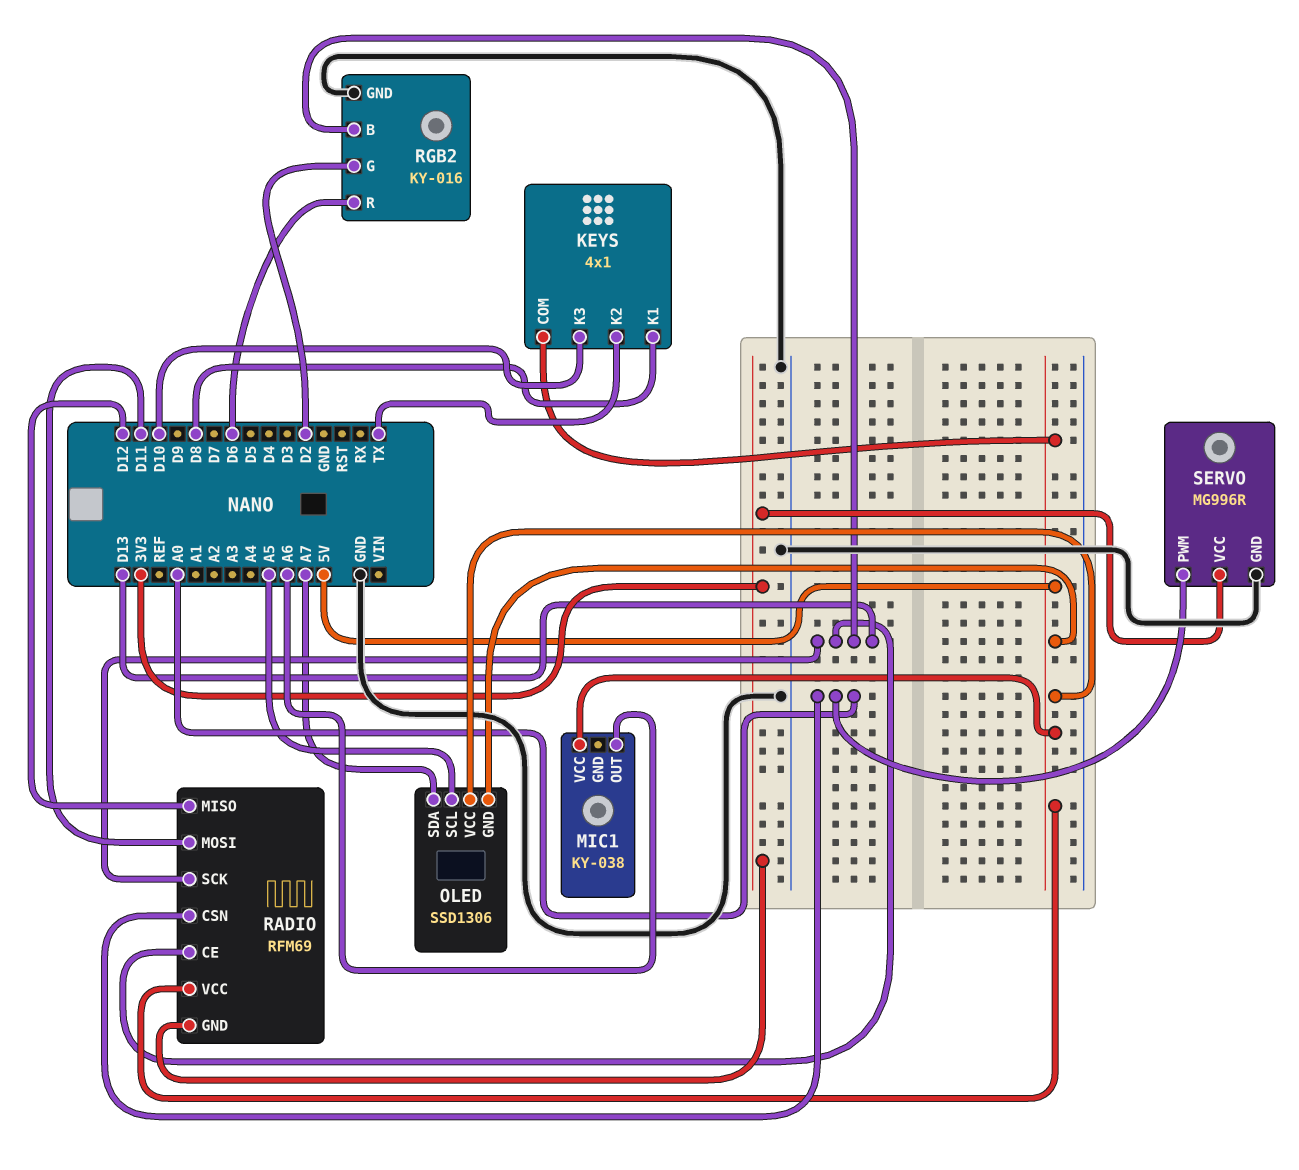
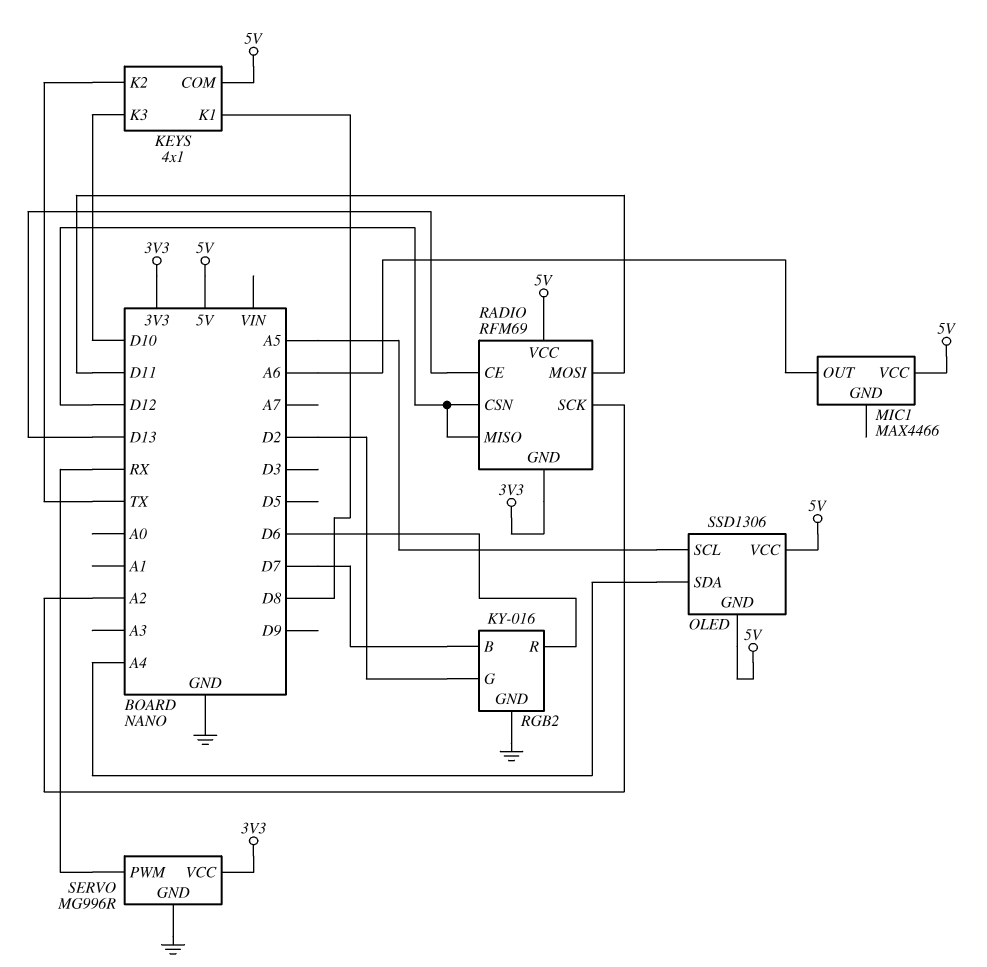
MIC1: KY-038 -> MAX4466
OLED pin SDA: A7 -> A4
RADIO pin CSN: A0 -> D12
RADIO pin SCK: D13 -> A2
RGB2 pin B: D13 -> D7
SERVO pin PWM: A0 -> RX

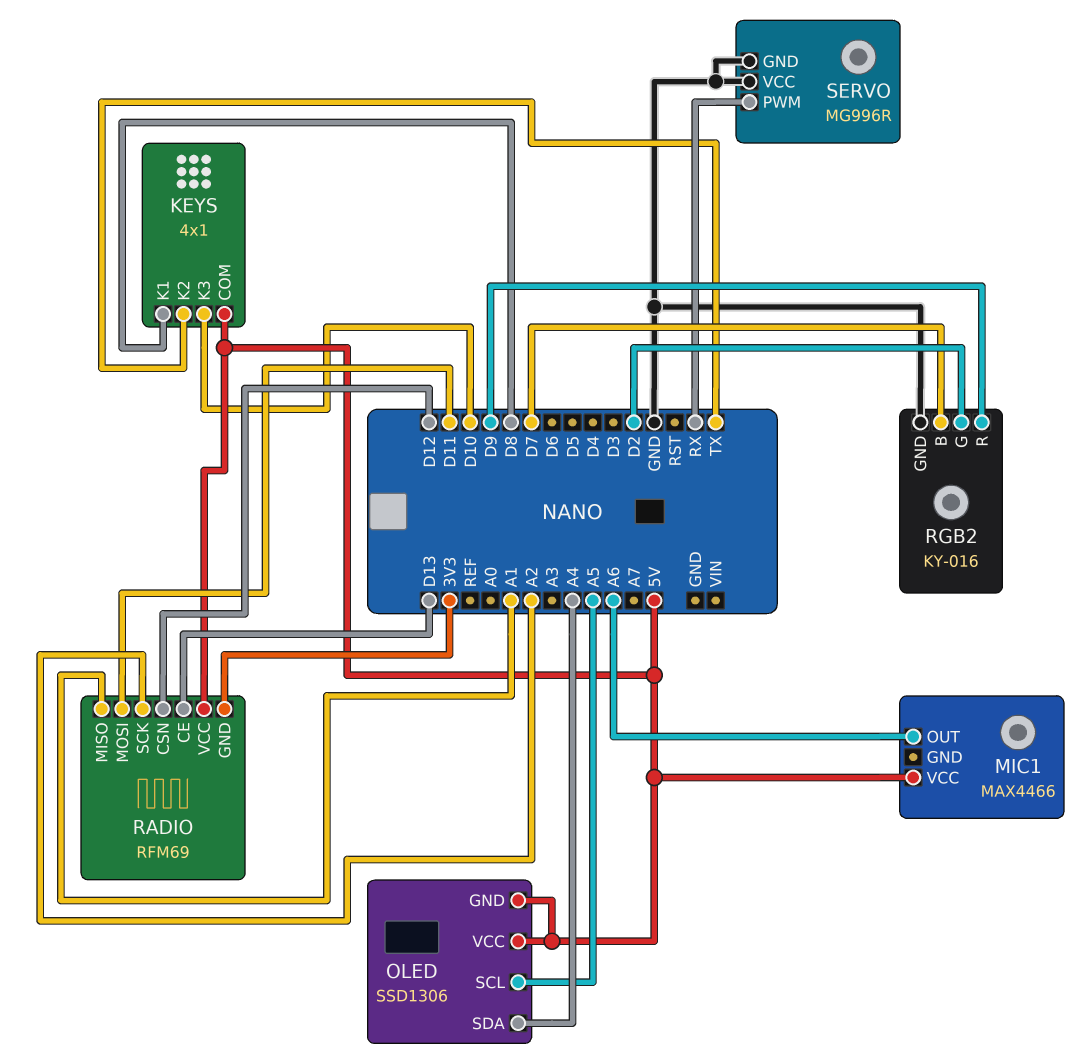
RADIO pin MISO: D12 -> A1
RGB2 pin R: D6 -> D9
SERVO pin VCC: 3V3 -> GND

